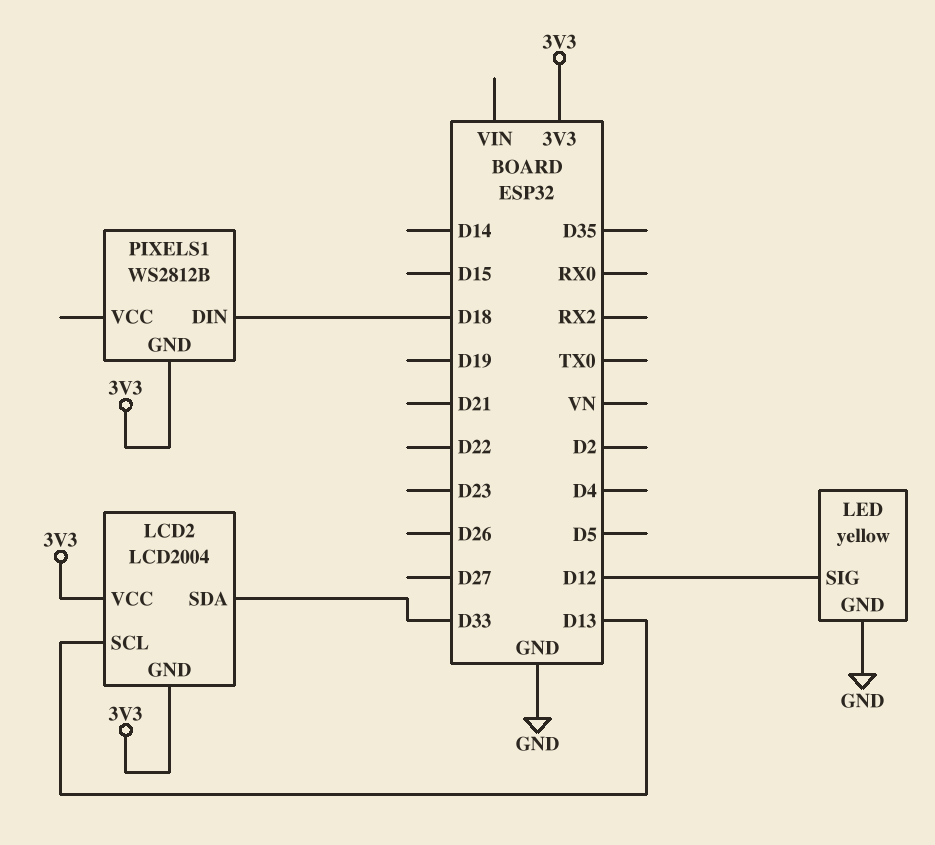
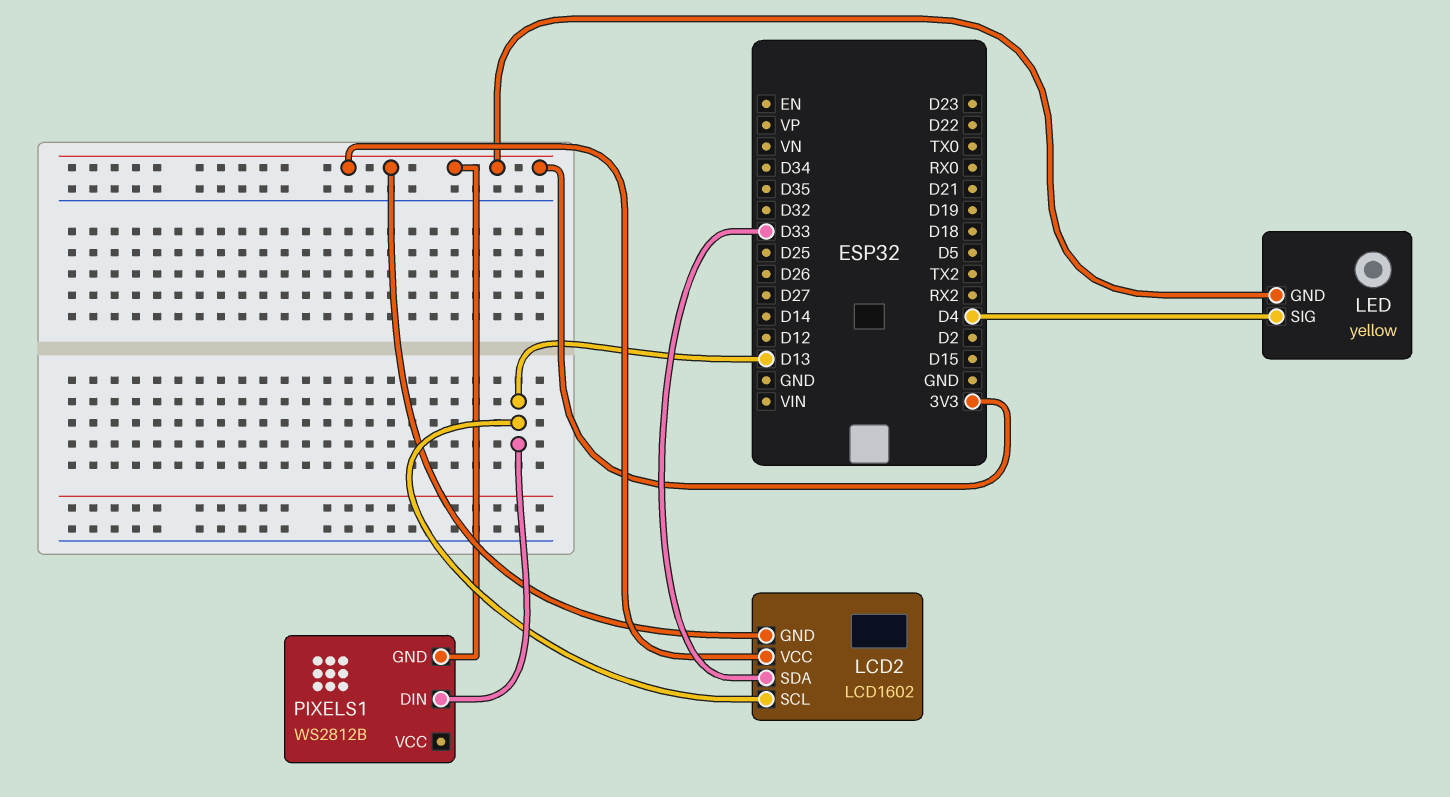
LCD2: LCD2004 -> LCD1602
LED pin GND: GND -> 3V3
LED pin SIG: D12 -> D4
PIXELS1 pin DIN: D18 -> D13

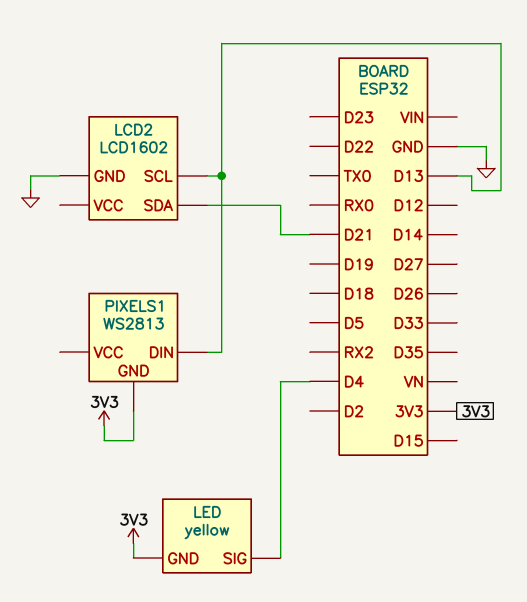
LCD2 pin GND: 3V3 -> GND
LCD2 pin SDA: D33 -> D21
LCD2 pin VCC: 3V3 -> none
PIXELS1: WS2812B -> WS2813

